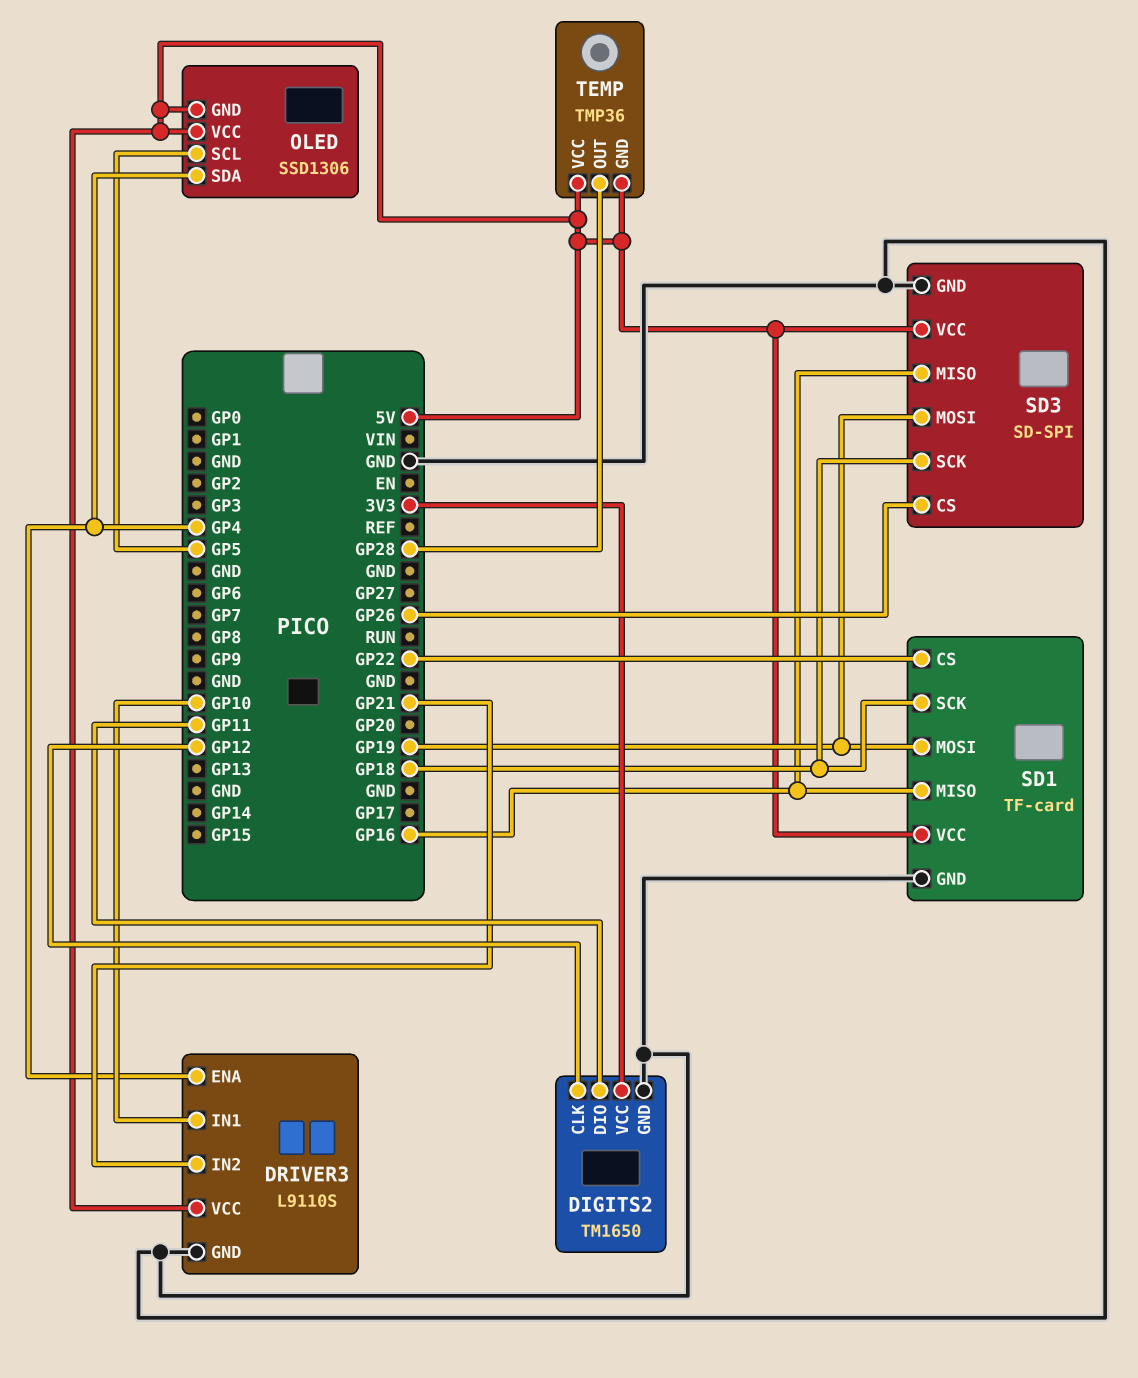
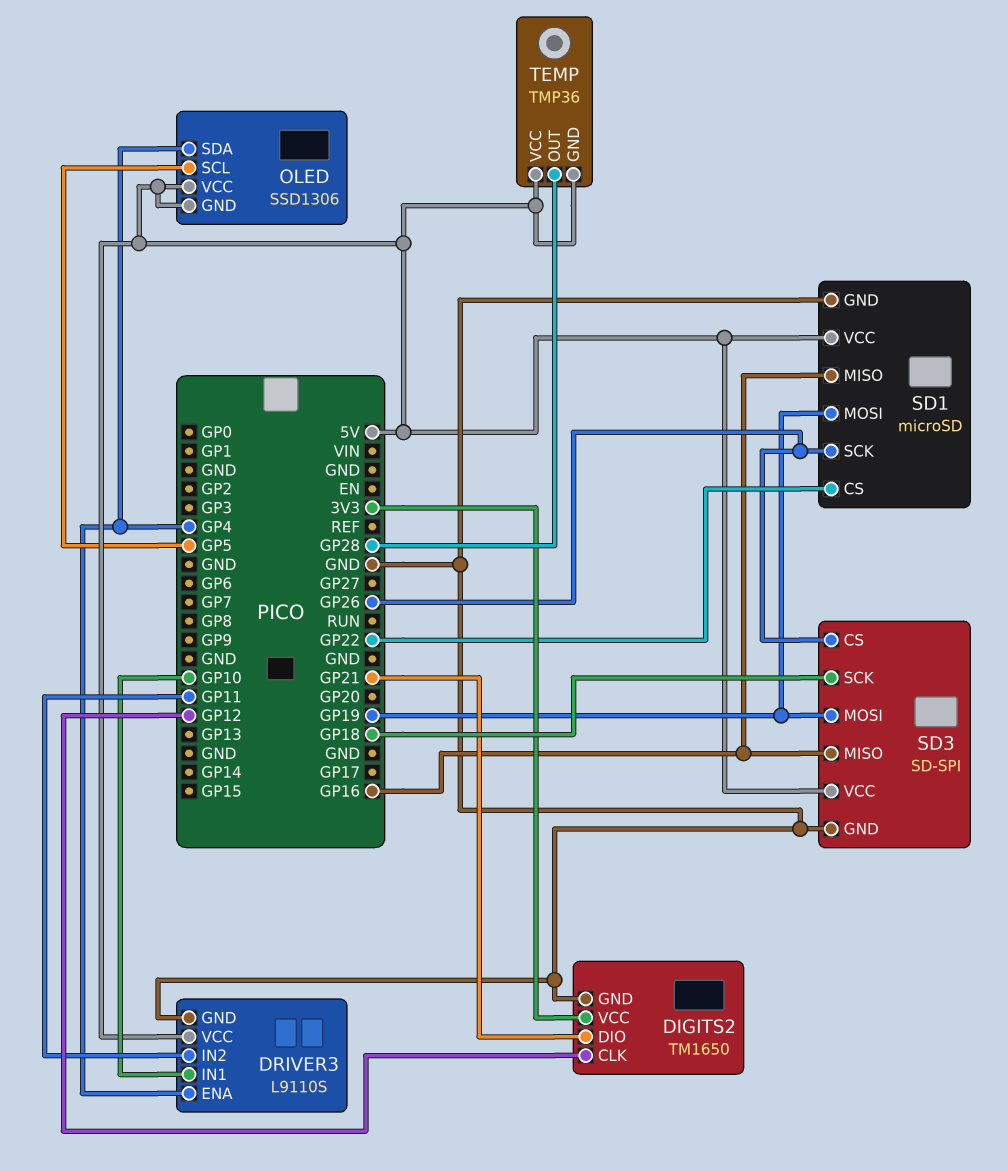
DIGITS2 pin DIO: GP11 -> GP21
DRIVER3 pin IN2: GP21 -> GP11
SD1: TF-card -> microSD
SD1 pin SCK: GP18 -> GP26

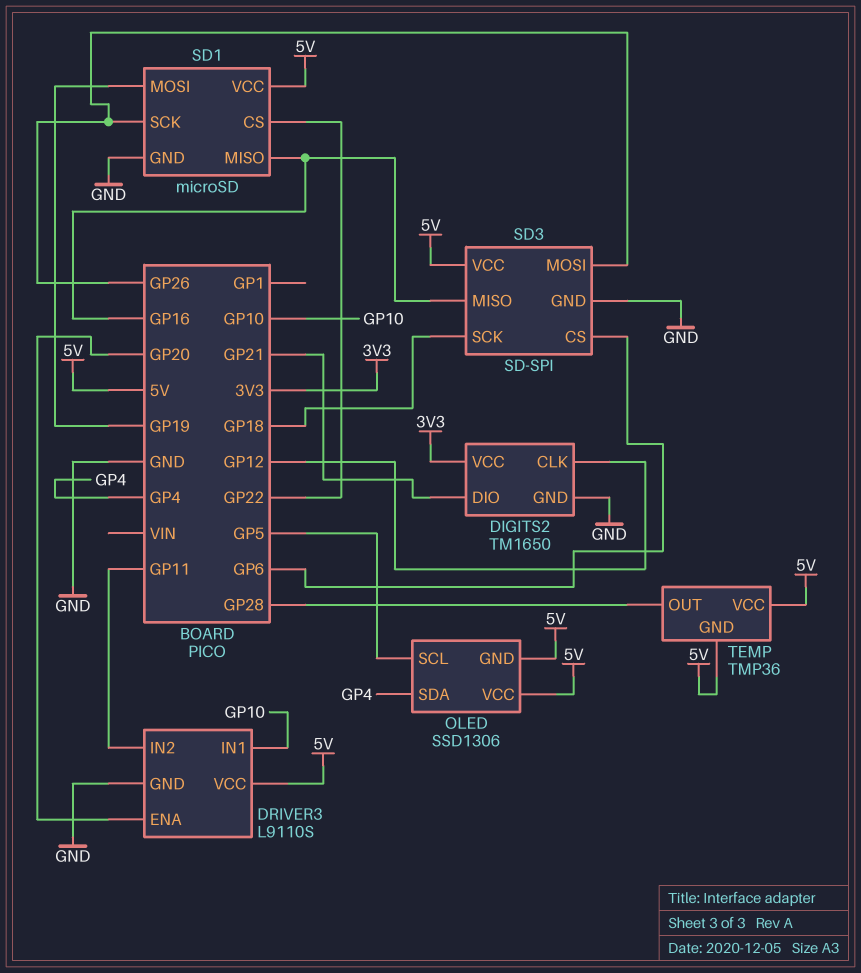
DRIVER3 pin ENA: GP4 -> GP20
SD3 pin CS: GP26 -> GP6
SD3 pin MOSI: GP19 -> GP26

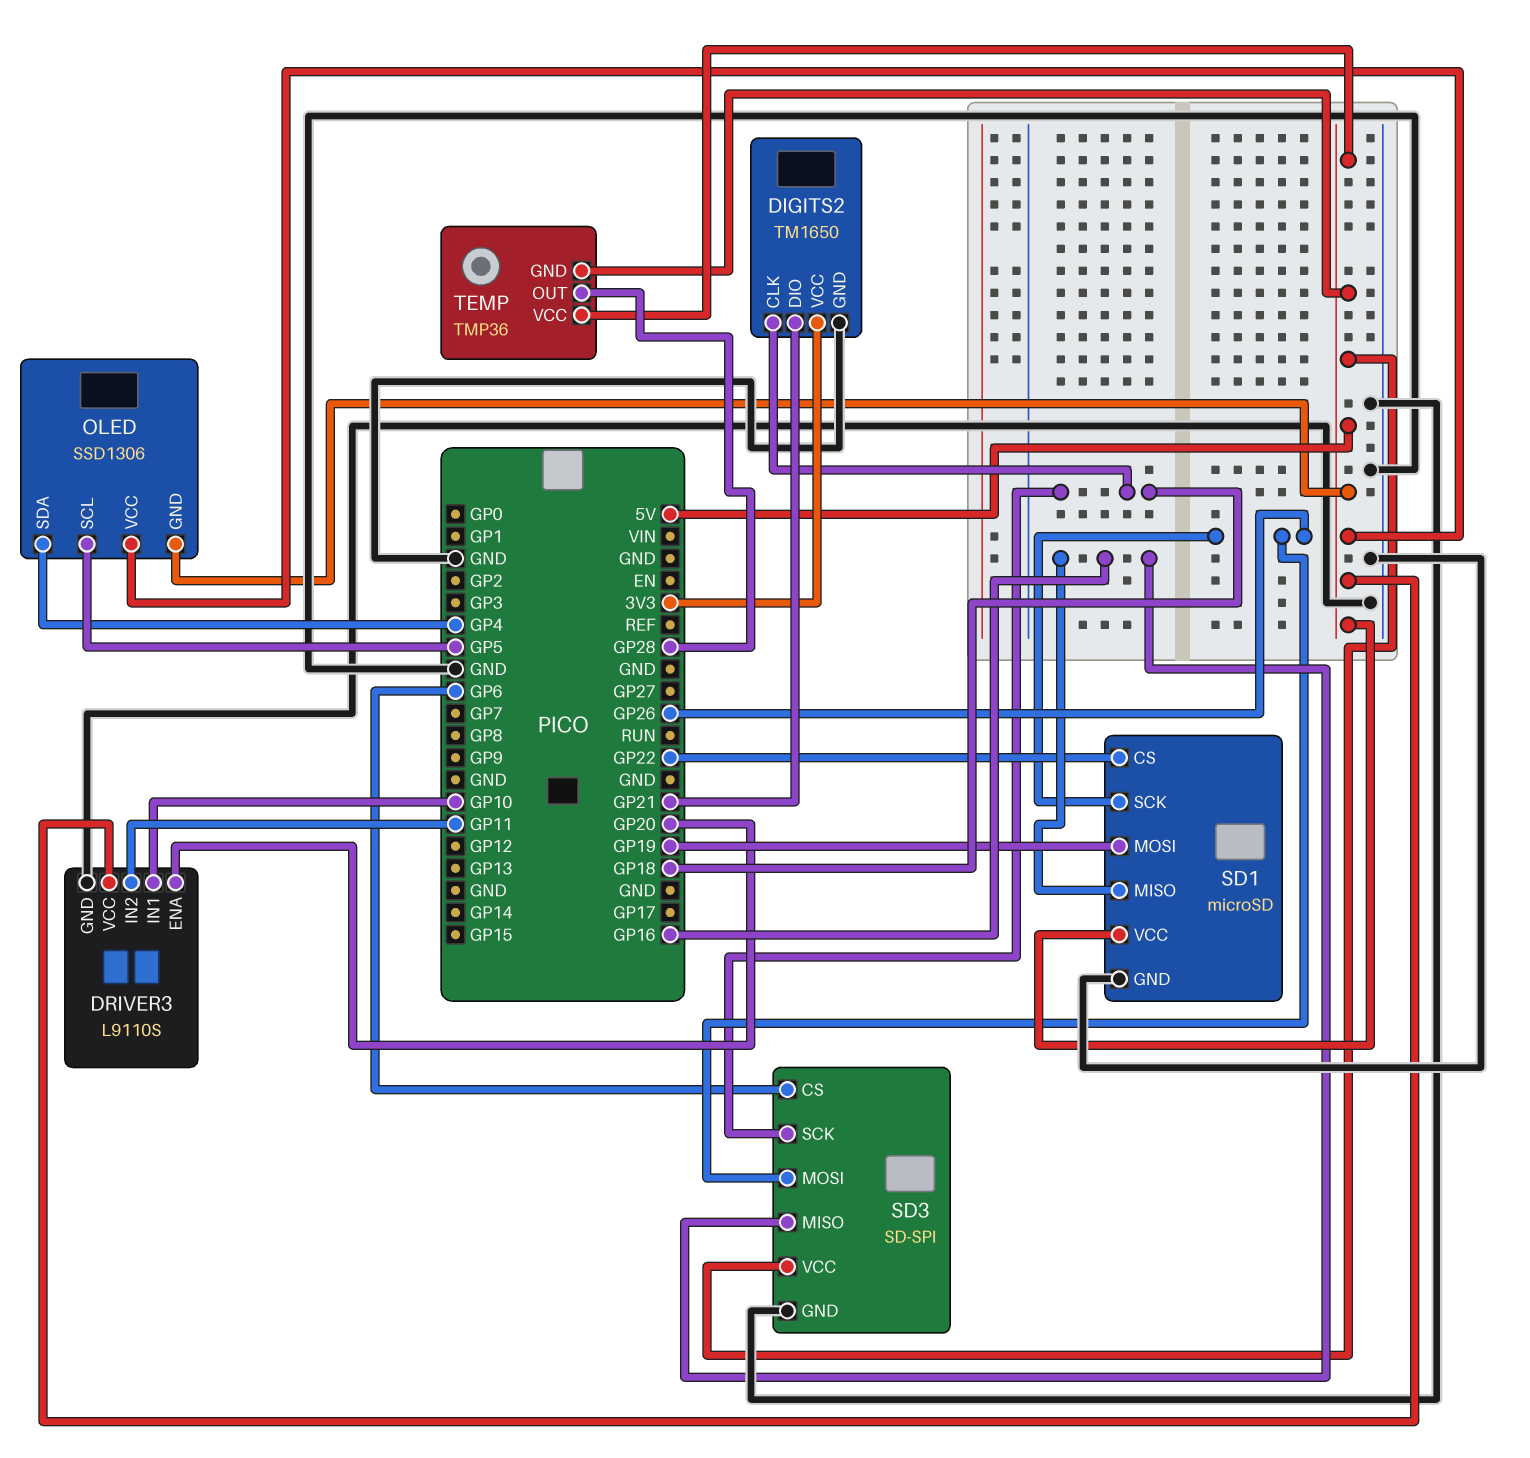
DIGITS2 pin CLK: GP12 -> GP18

